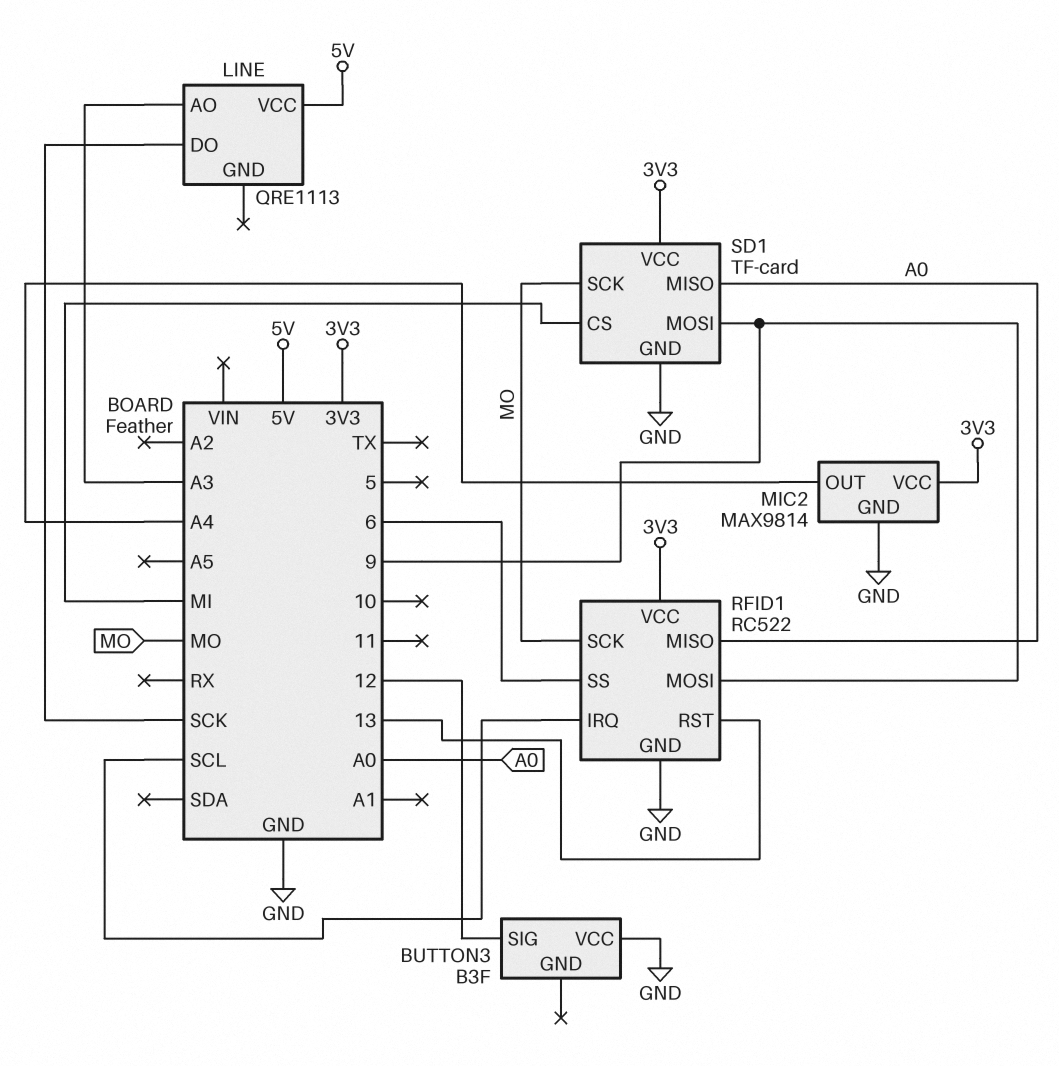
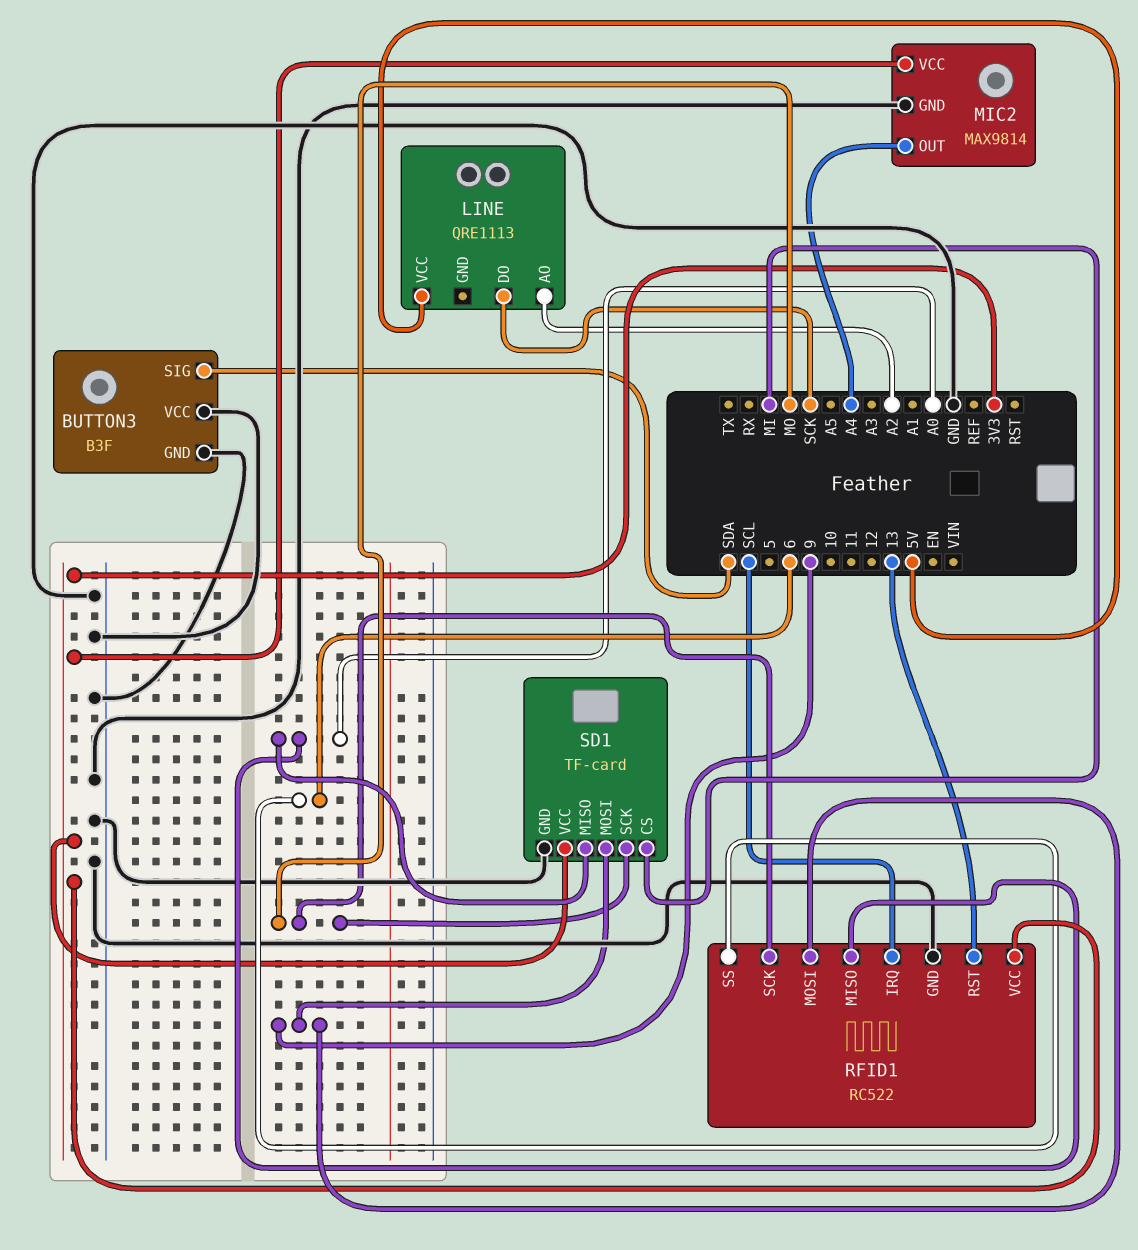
BUTTON3 pin GND: none -> GND
BUTTON3 pin SIG: 12 -> SDA
LINE pin AO: A3 -> A2

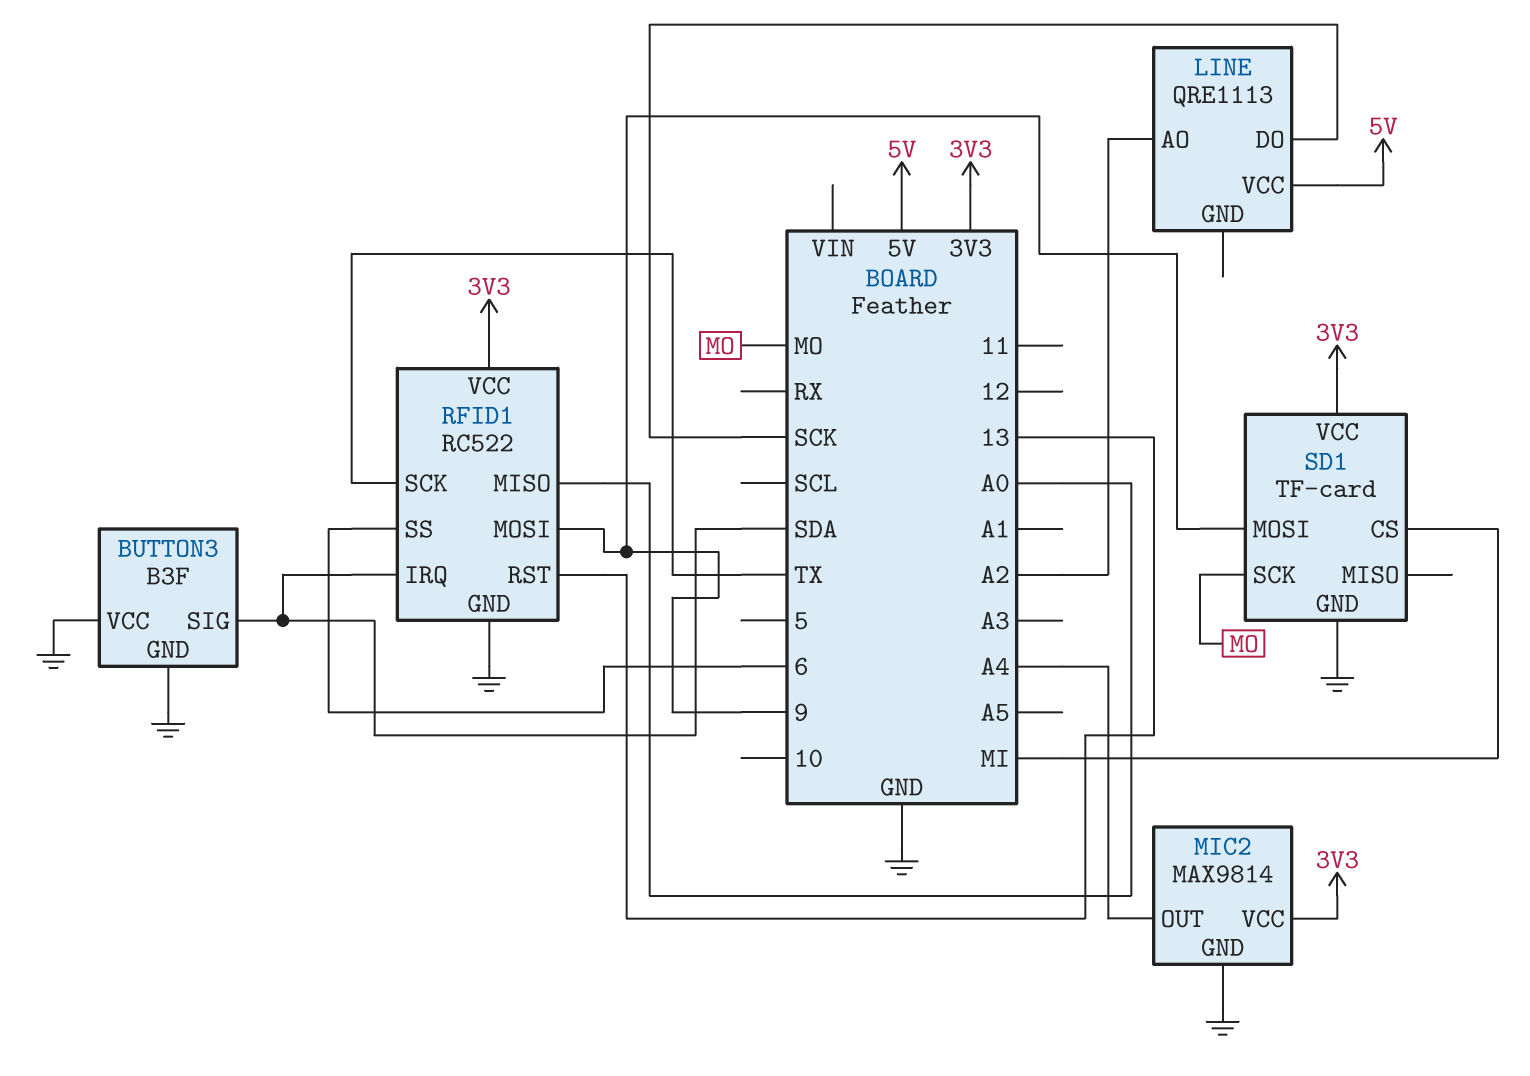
RFID1 pin IRQ: SCL -> SDA
RFID1 pin SCK: MO -> TX
SD1 pin MISO: A0 -> none

